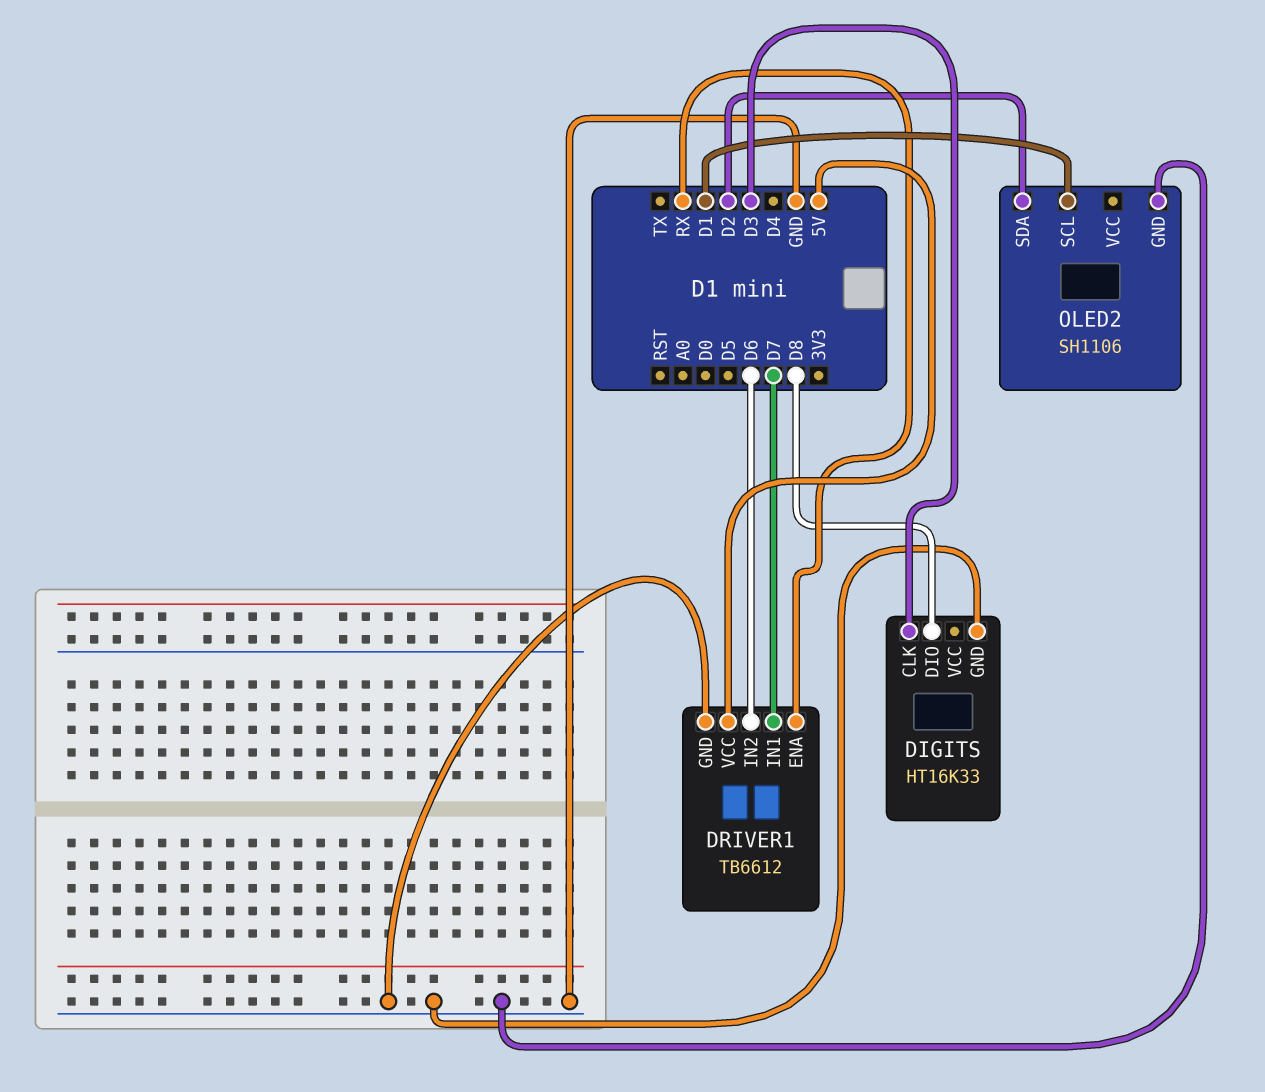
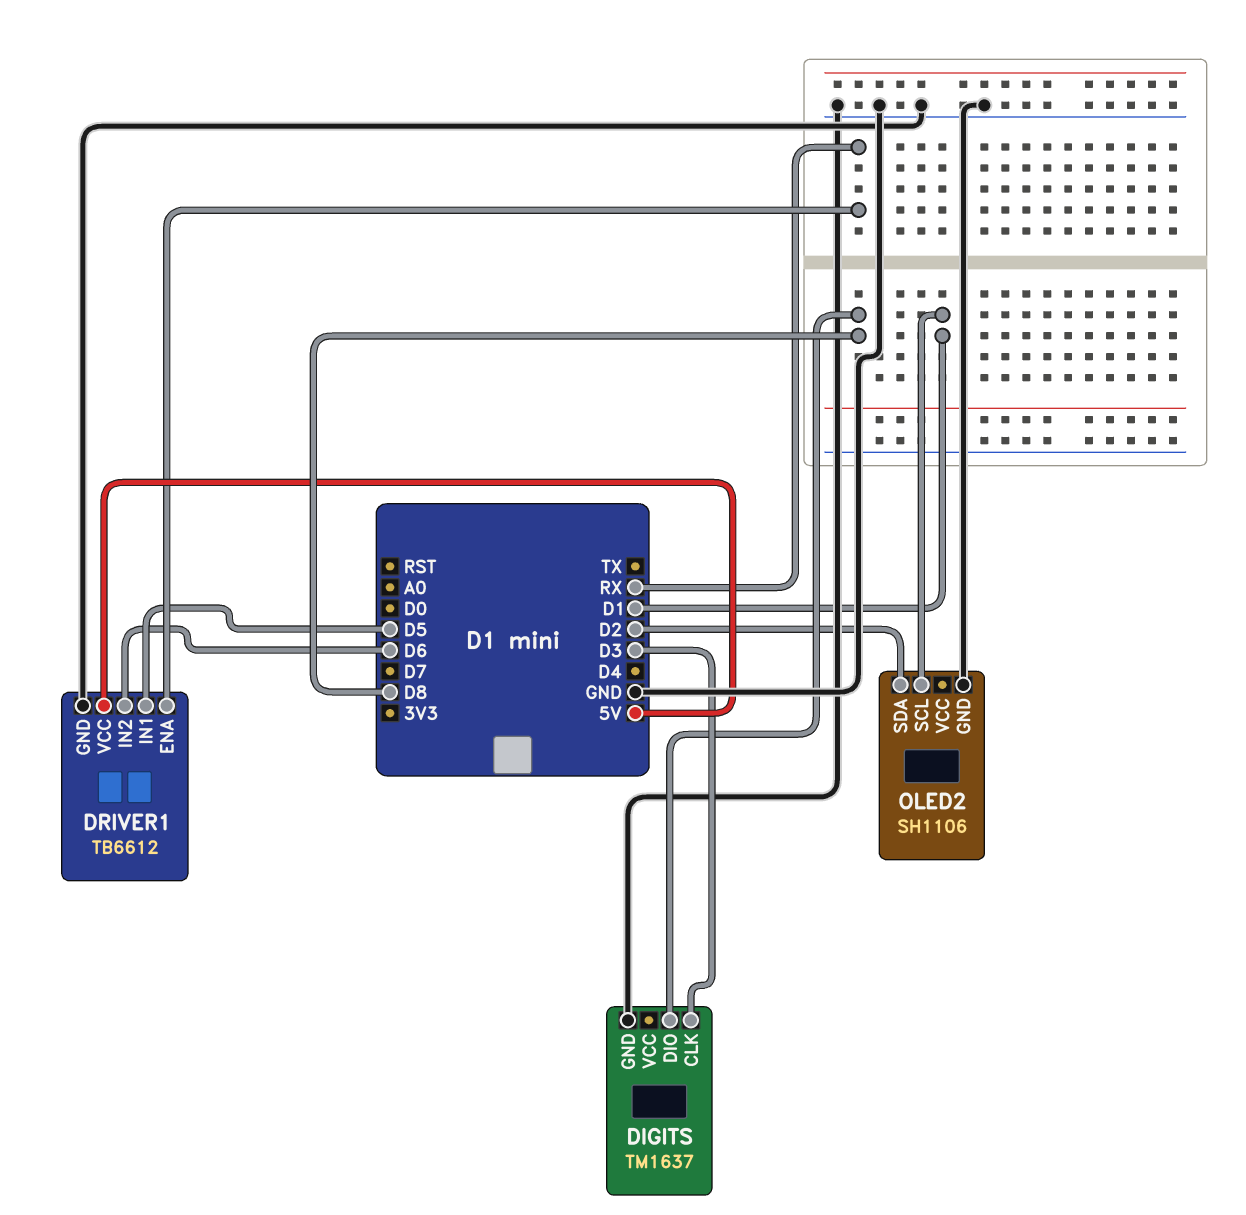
DIGITS: HT16K33 -> TM1637
DRIVER1 pin IN1: D7 -> D5

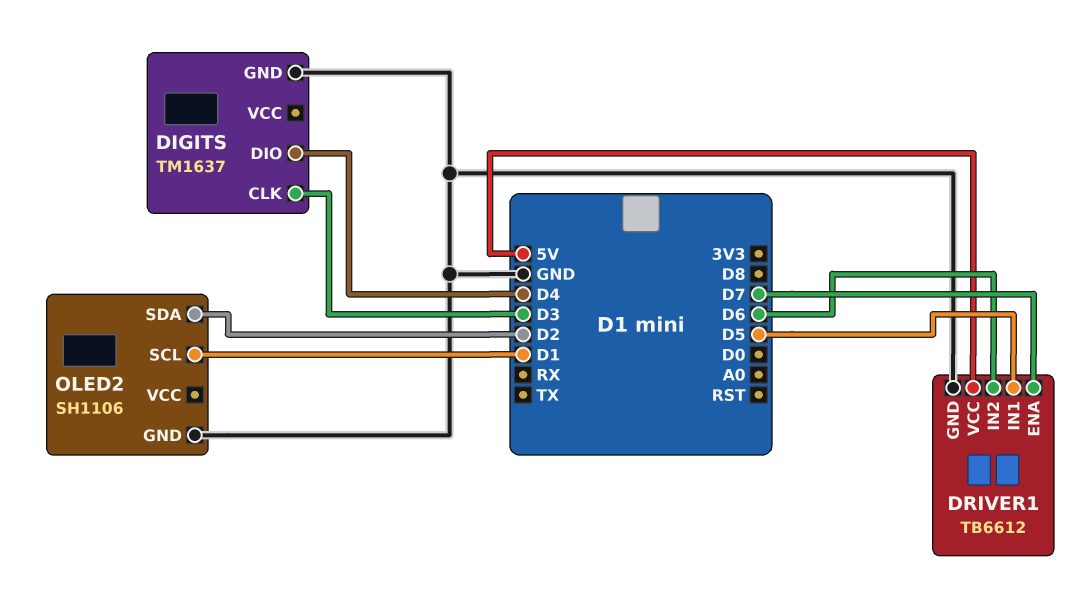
DIGITS pin DIO: D8 -> D4
DRIVER1 pin ENA: RX -> D7

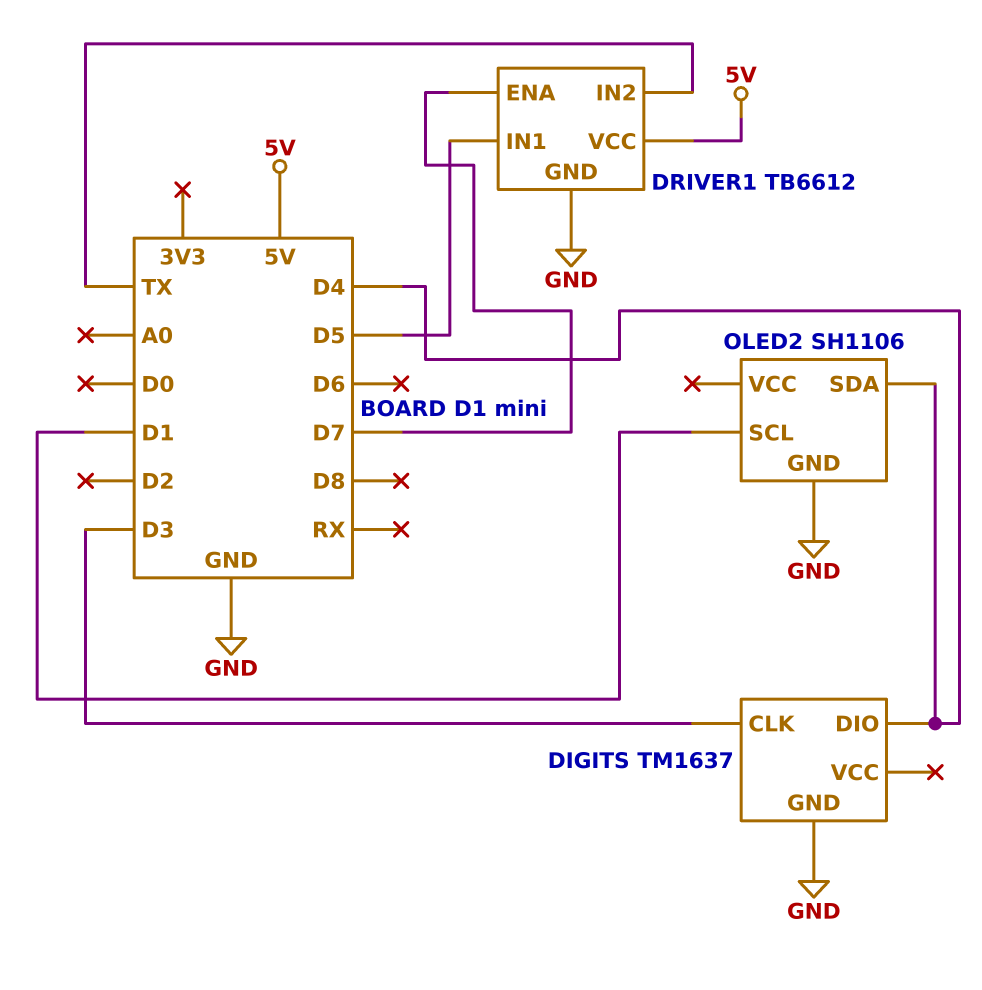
DRIVER1 pin IN2: D6 -> TX
OLED2 pin SDA: D2 -> D4

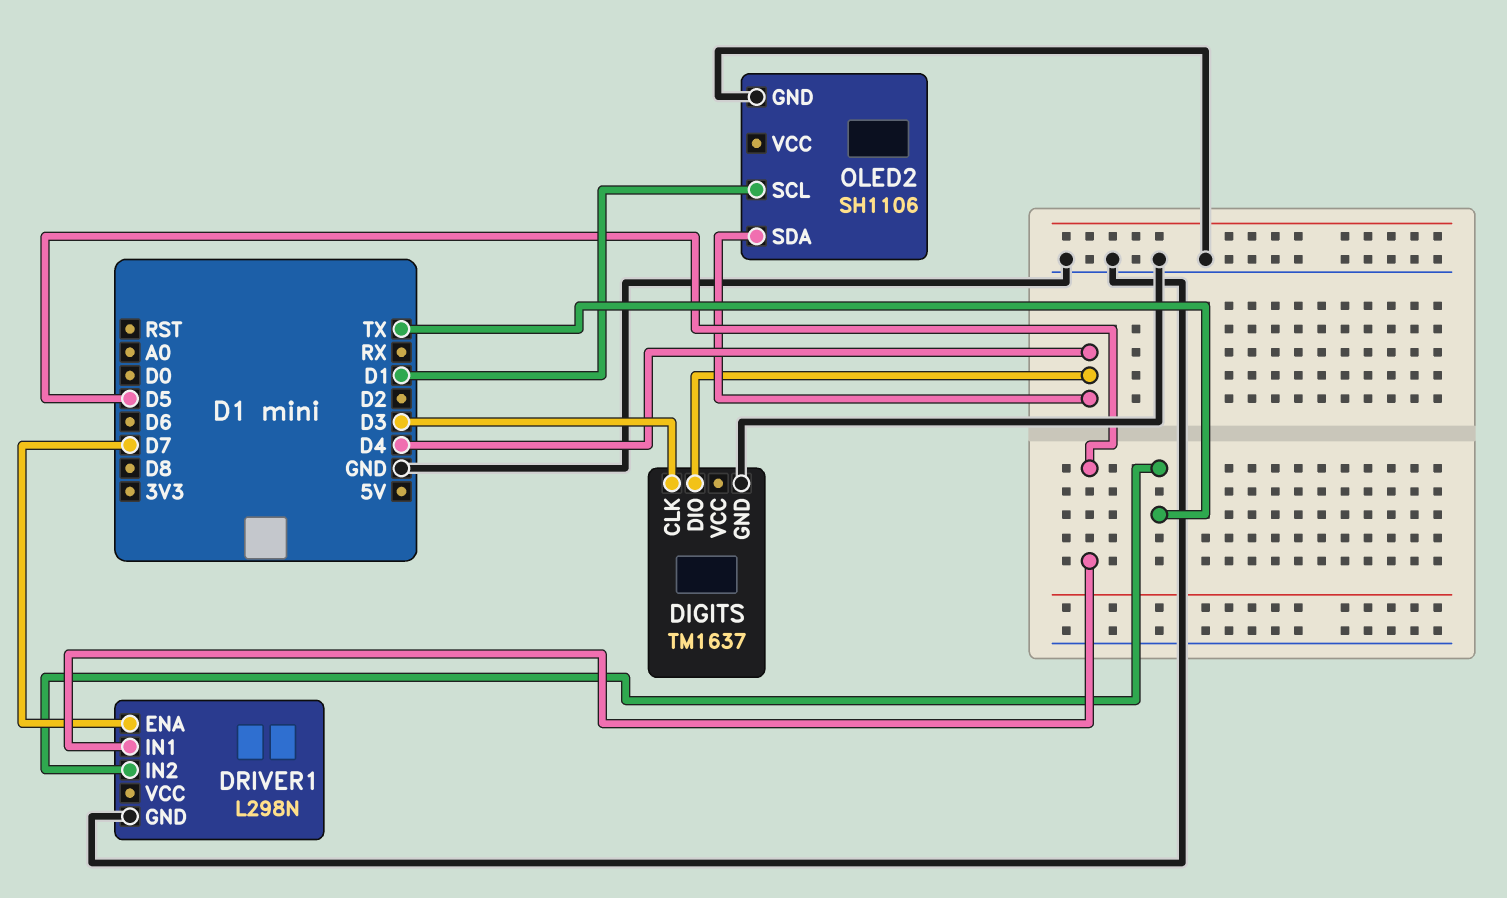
DRIVER1: TB6612 -> L298N
DRIVER1 pin VCC: 5V -> none

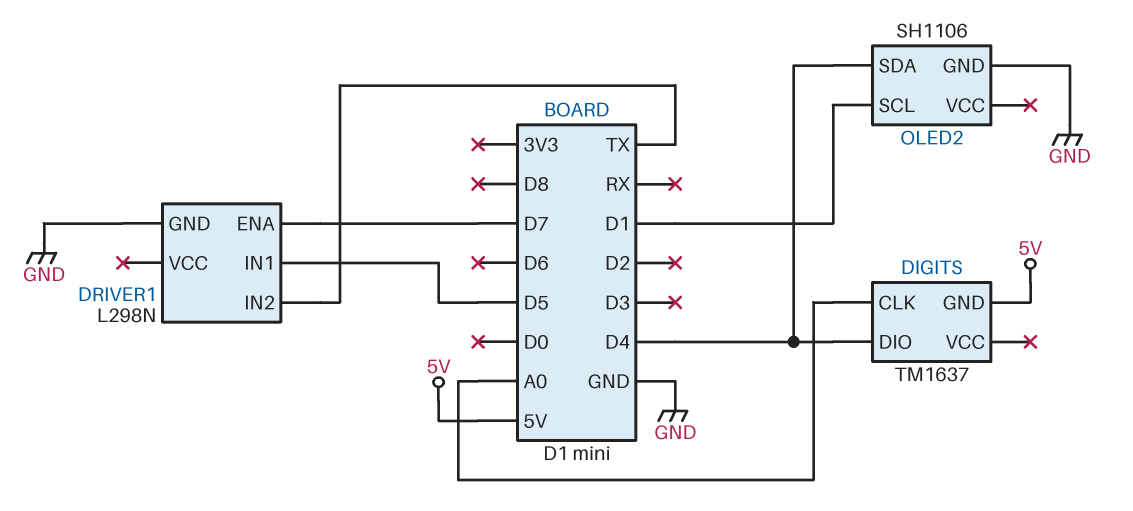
DIGITS pin CLK: D3 -> A0
DIGITS pin GND: GND -> 5V

